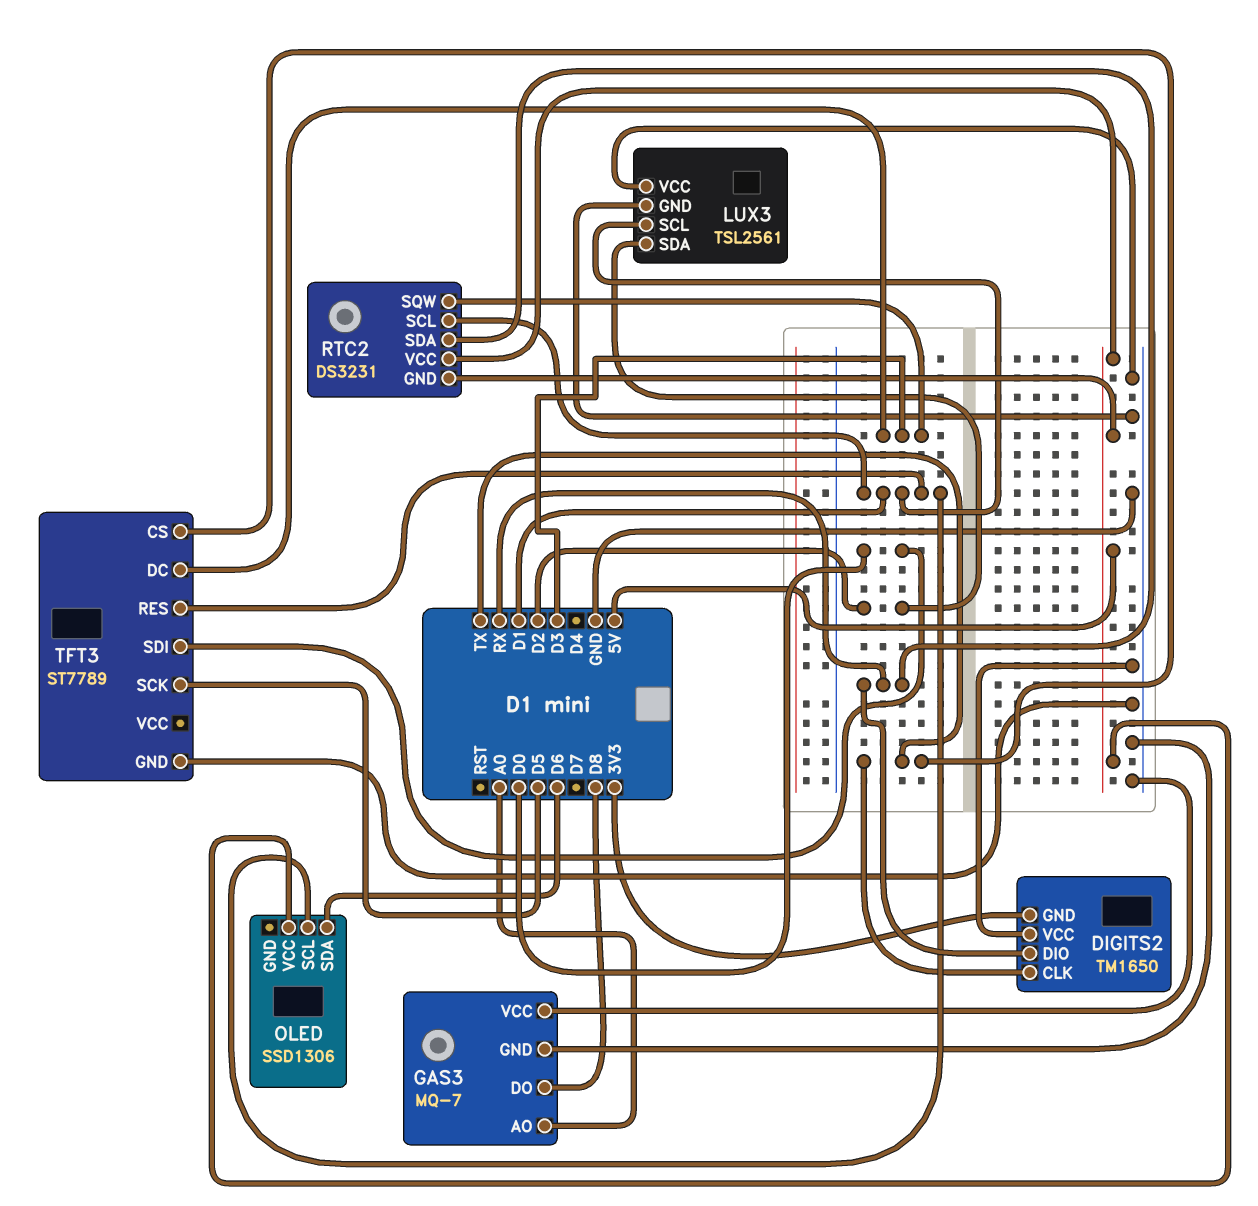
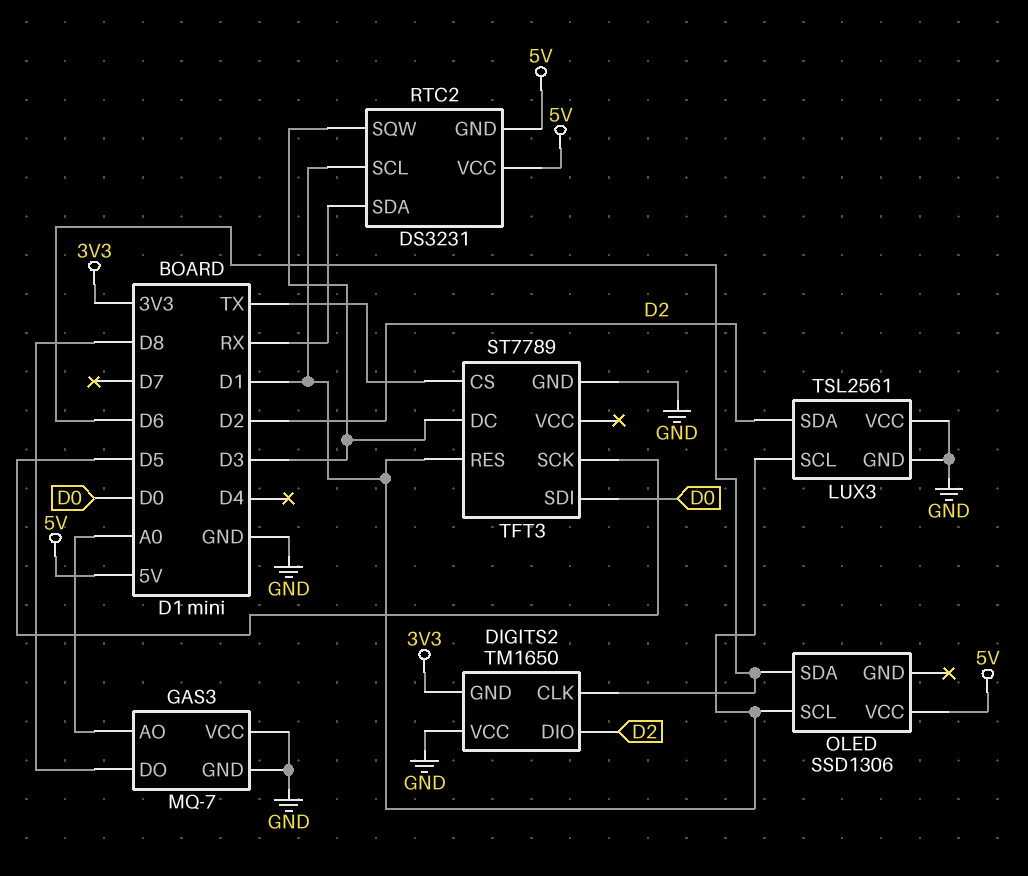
DIGITS2 pin CLK: TX -> D6
DIGITS2 pin DIO: RX -> D2

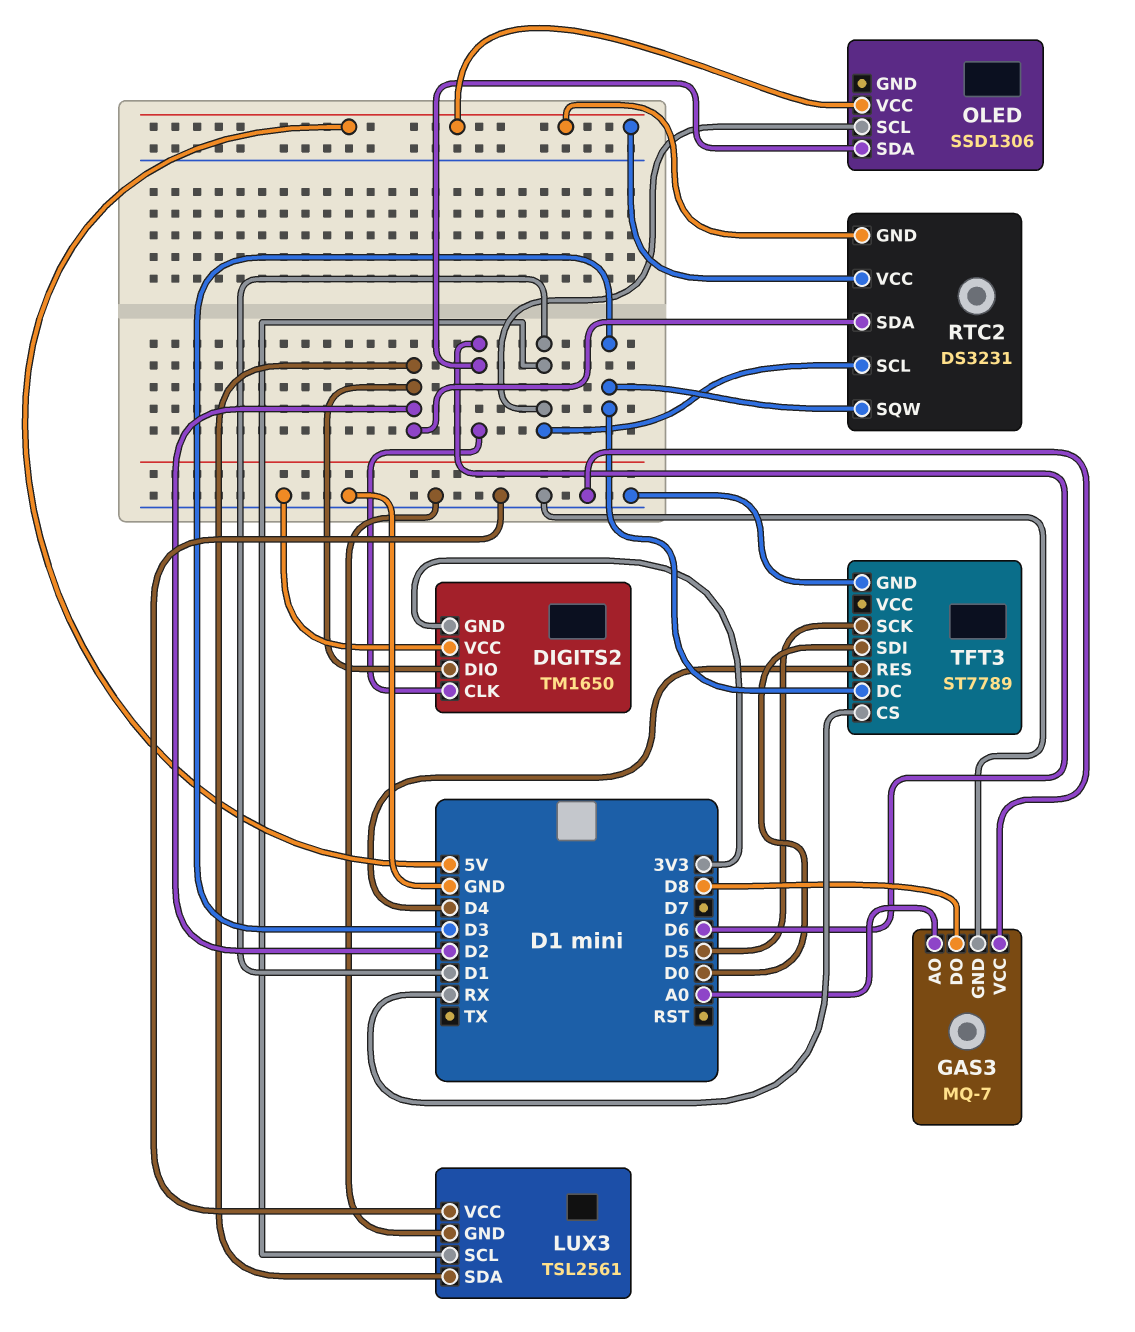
RTC2 pin SDA: RX -> D2
TFT3 pin CS: TX -> RX
TFT3 pin RES: D1 -> D4

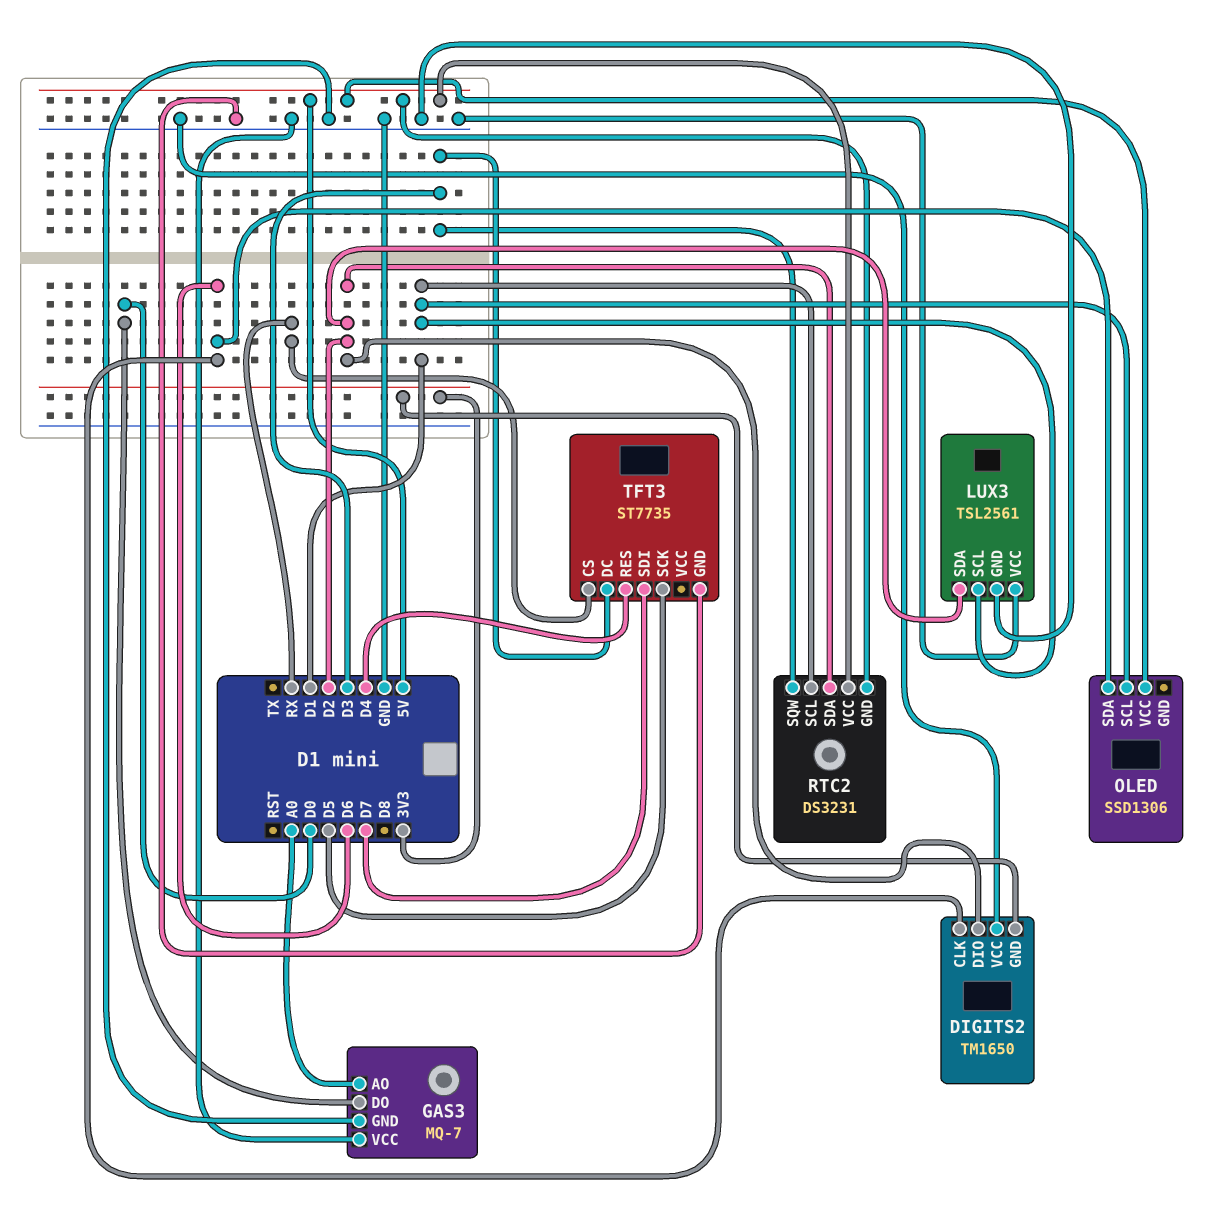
GAS3 pin DO: D8 -> D0
TFT3: ST7789 -> ST7735
TFT3 pin SDI: D0 -> D7

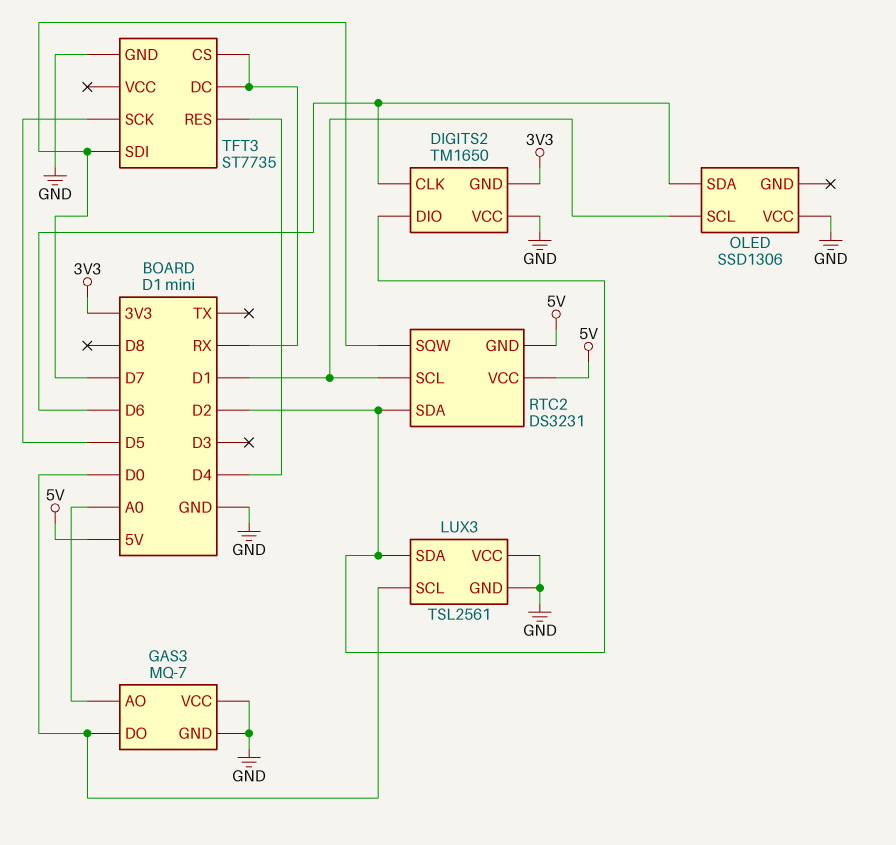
LUX3 pin SCL: D1 -> D0
OLED pin VCC: 5V -> GND
RTC2 pin SQW: D3 -> D7
TFT3 pin DC: D3 -> RX

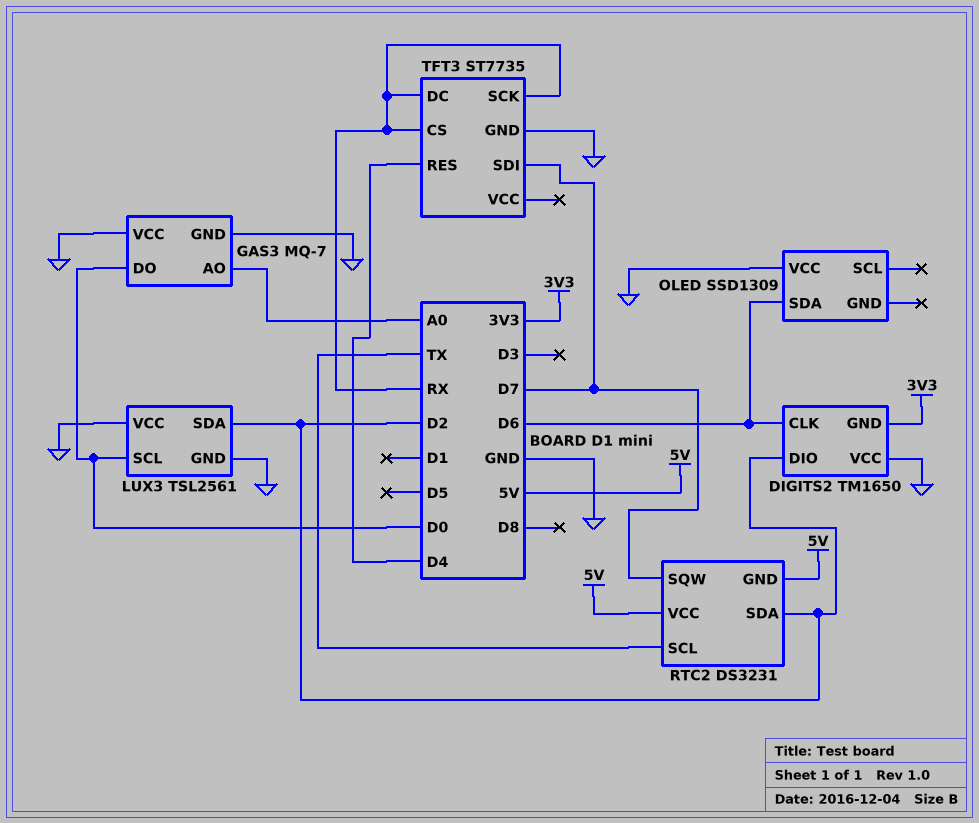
OLED: SSD1306 -> SSD1309
OLED pin SCL: D1 -> none
RTC2 pin SCL: D1 -> TX
TFT3 pin SCK: D5 -> RX

